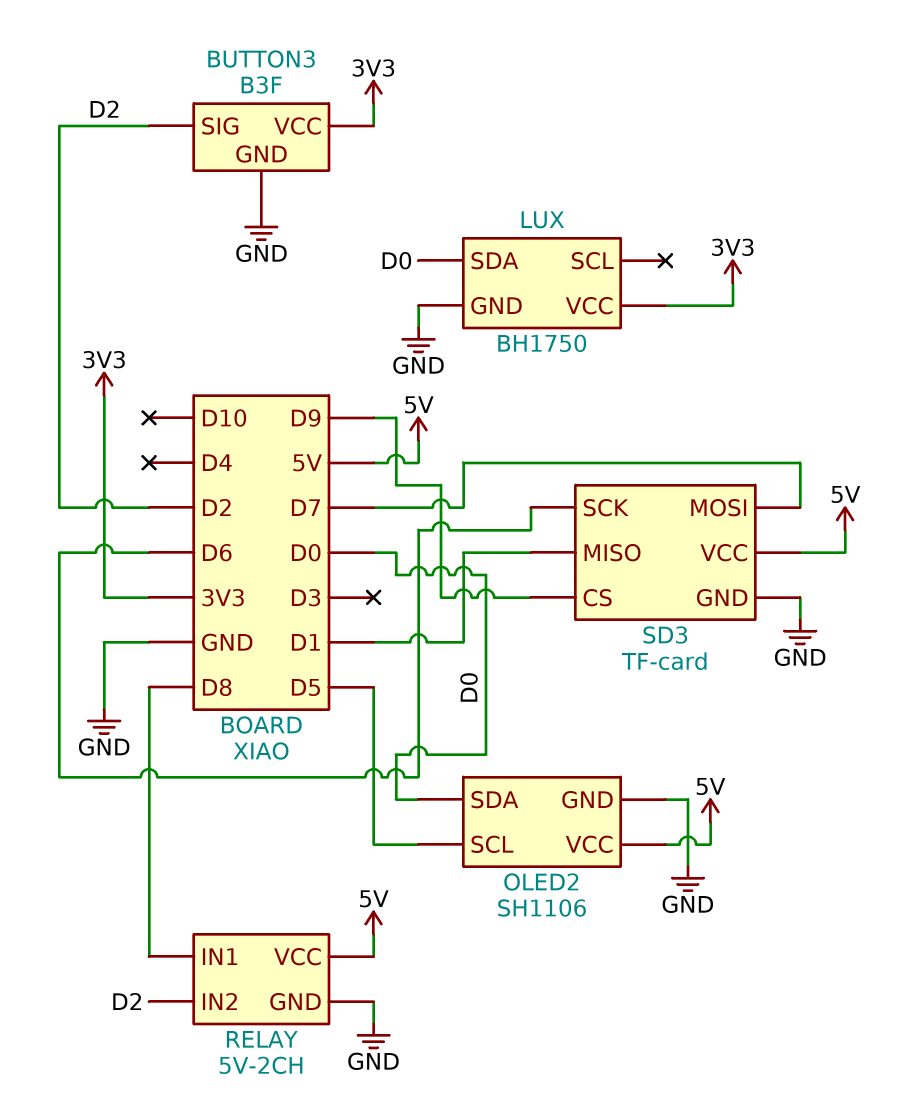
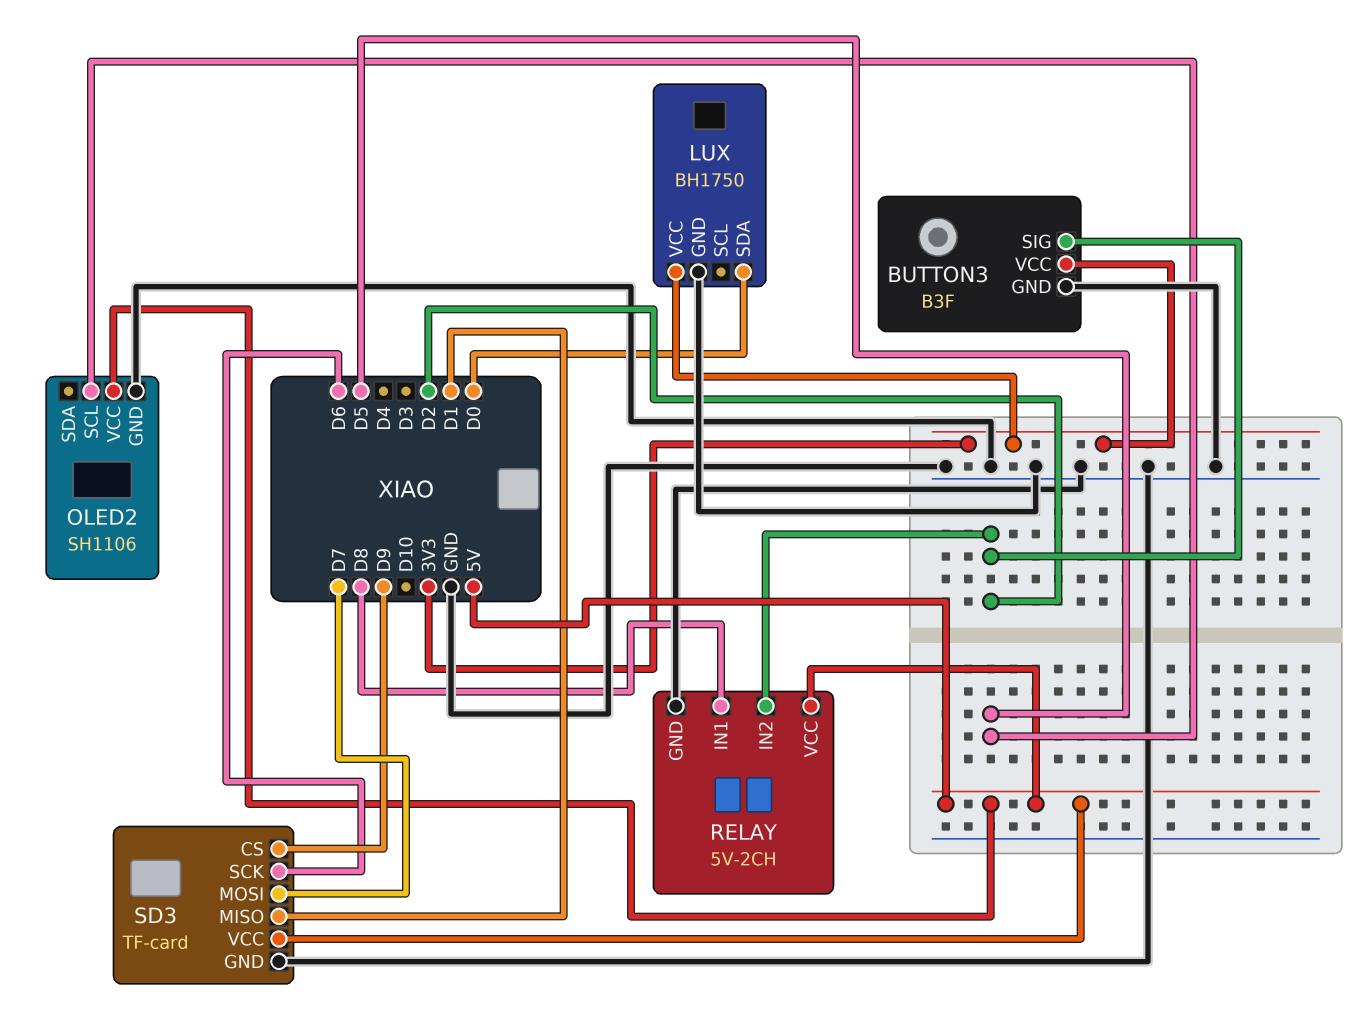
OLED2 pin SDA: D0 -> none

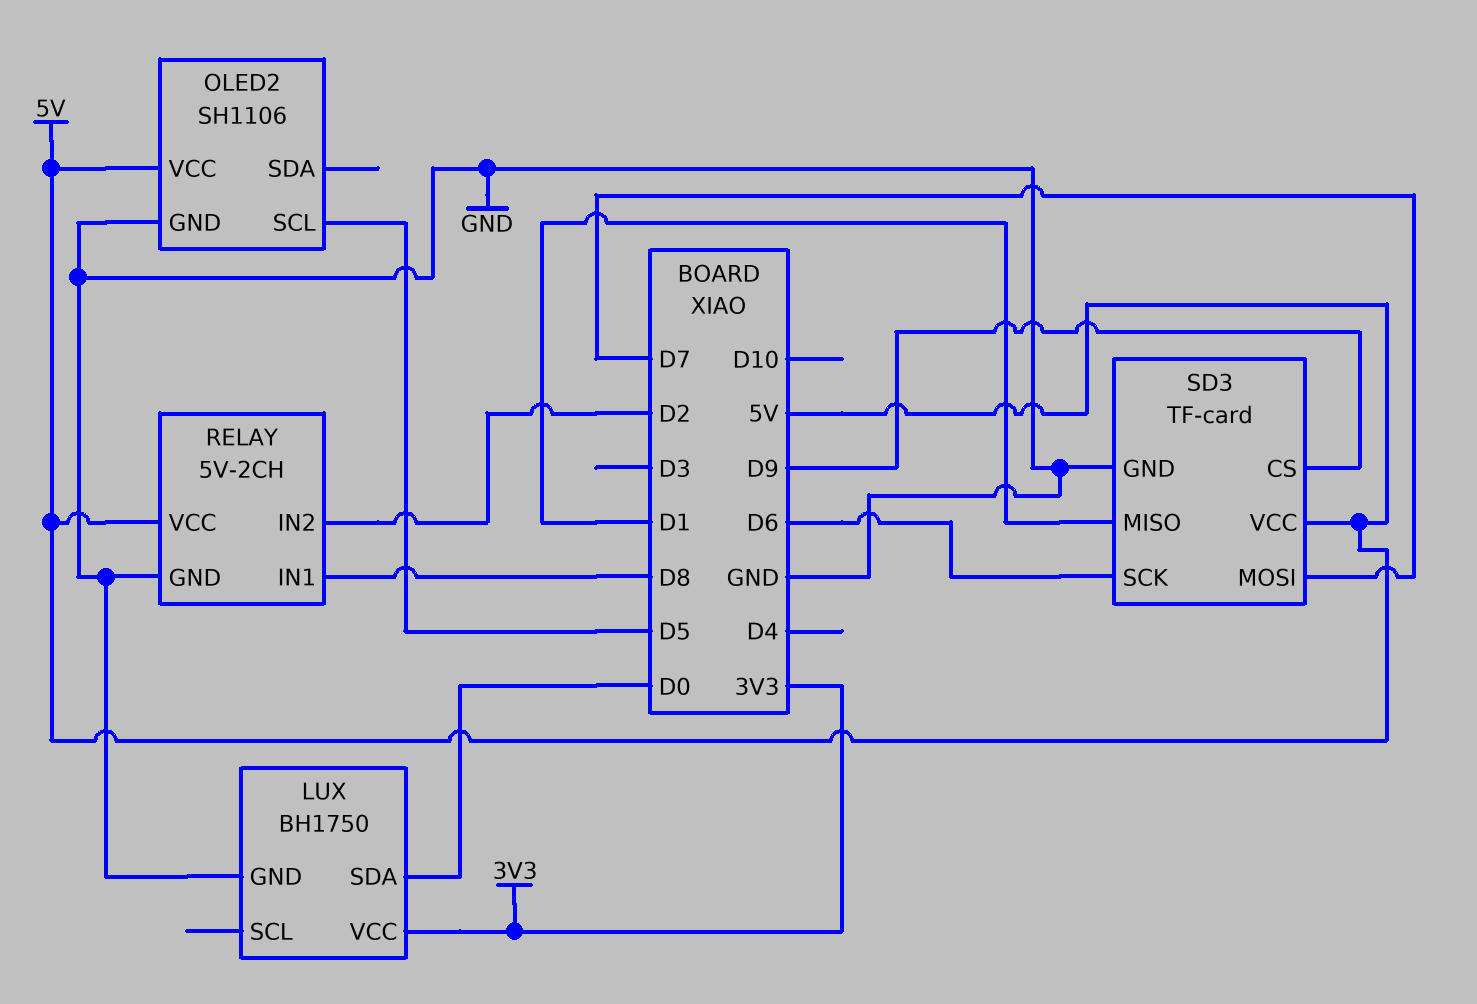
BUTTON3: B3F -> none
BUTTON3 pin GND: GND -> none
BUTTON3 pin SIG: D2 -> none
BUTTON3 pin VCC: 3V3 -> none

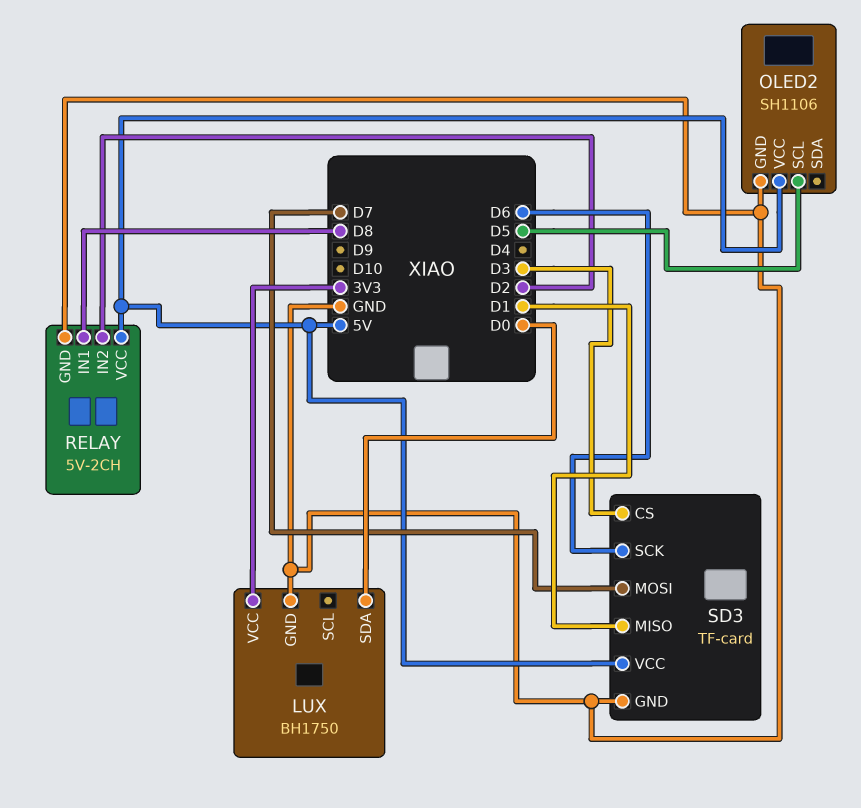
SD3 pin CS: D9 -> D3

